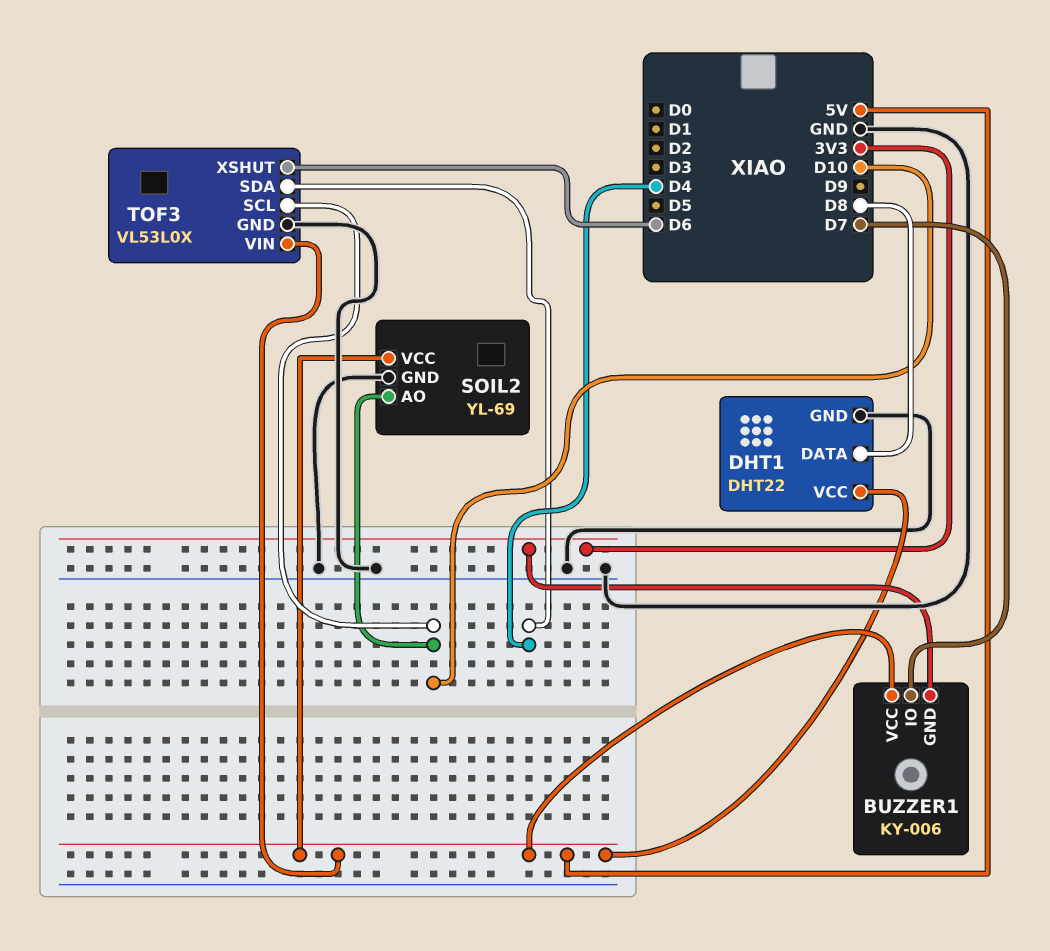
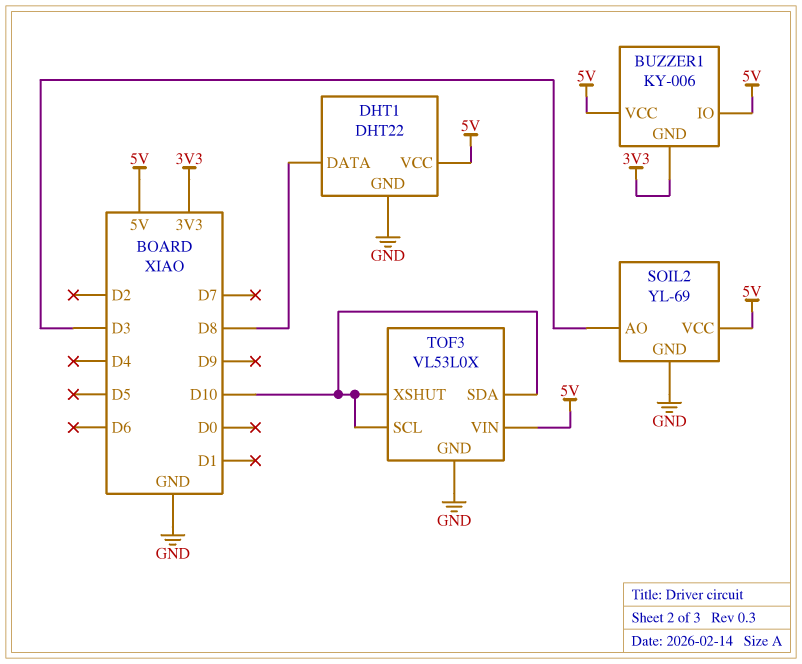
BUZZER1 pin IO: D7 -> 5V
SOIL2 pin AO: D10 -> D3
TOF3 pin SDA: D4 -> D10
TOF3 pin XSHUT: D6 -> D10

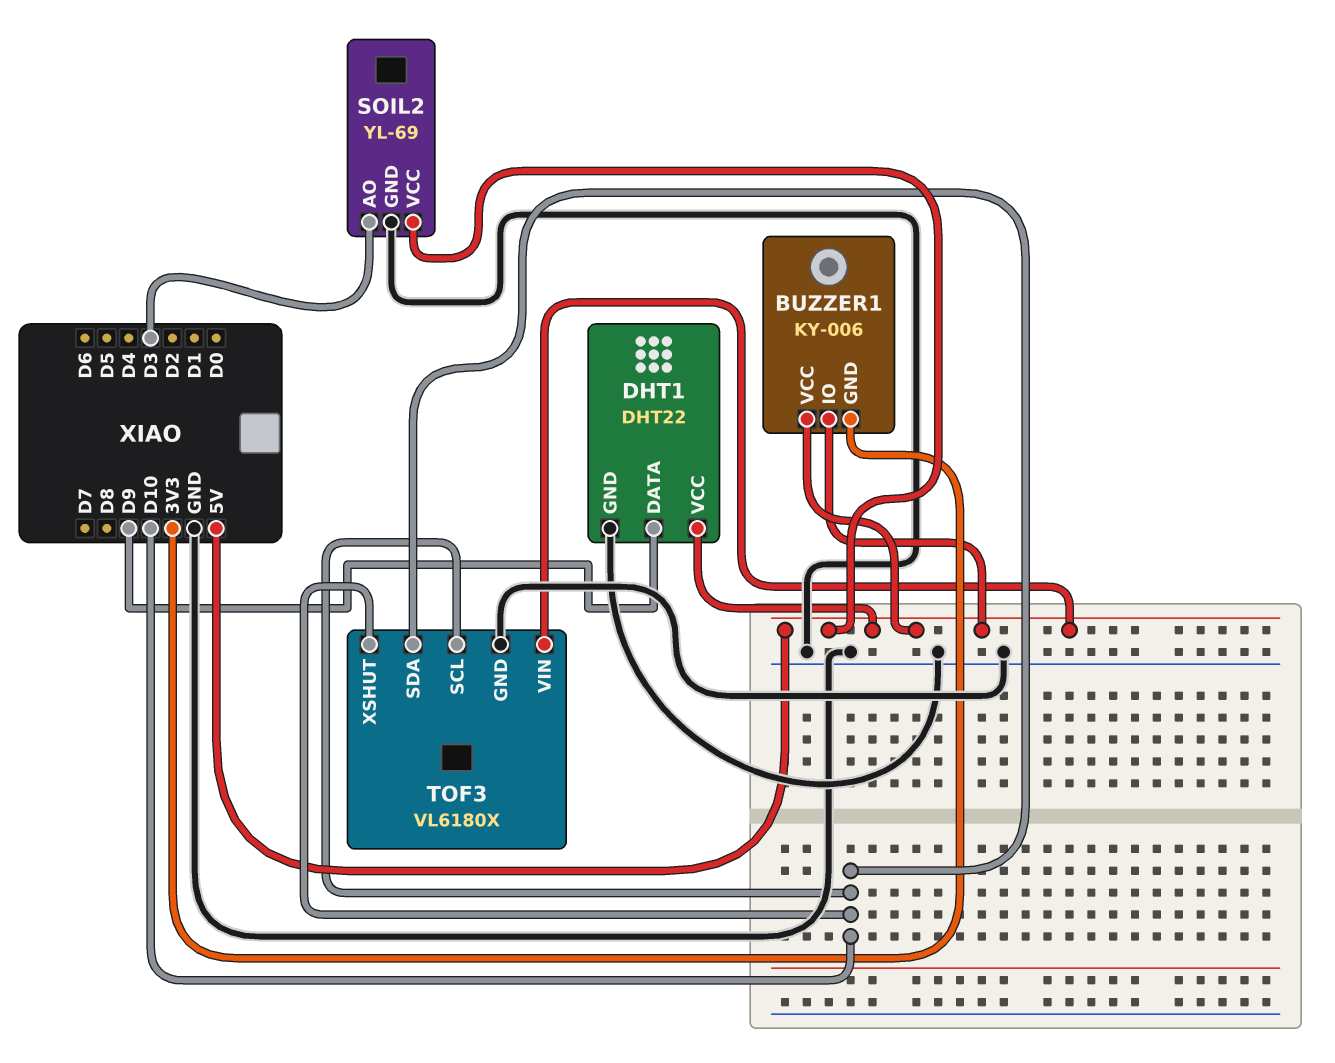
DHT1 pin DATA: D8 -> D9
TOF3: VL53L0X -> VL6180X

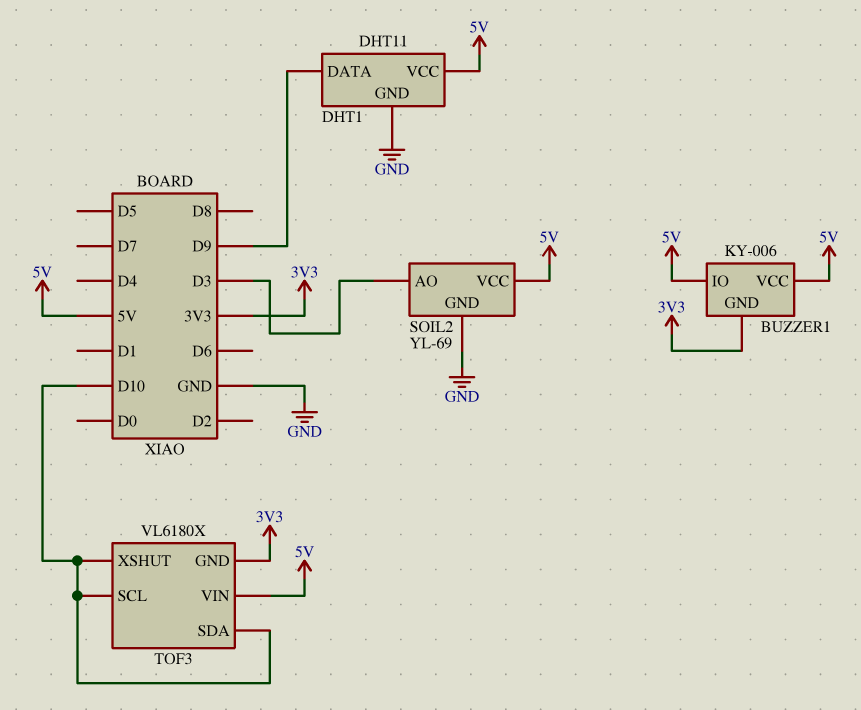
DHT1: DHT22 -> DHT11
TOF3 pin GND: GND -> 3V3

